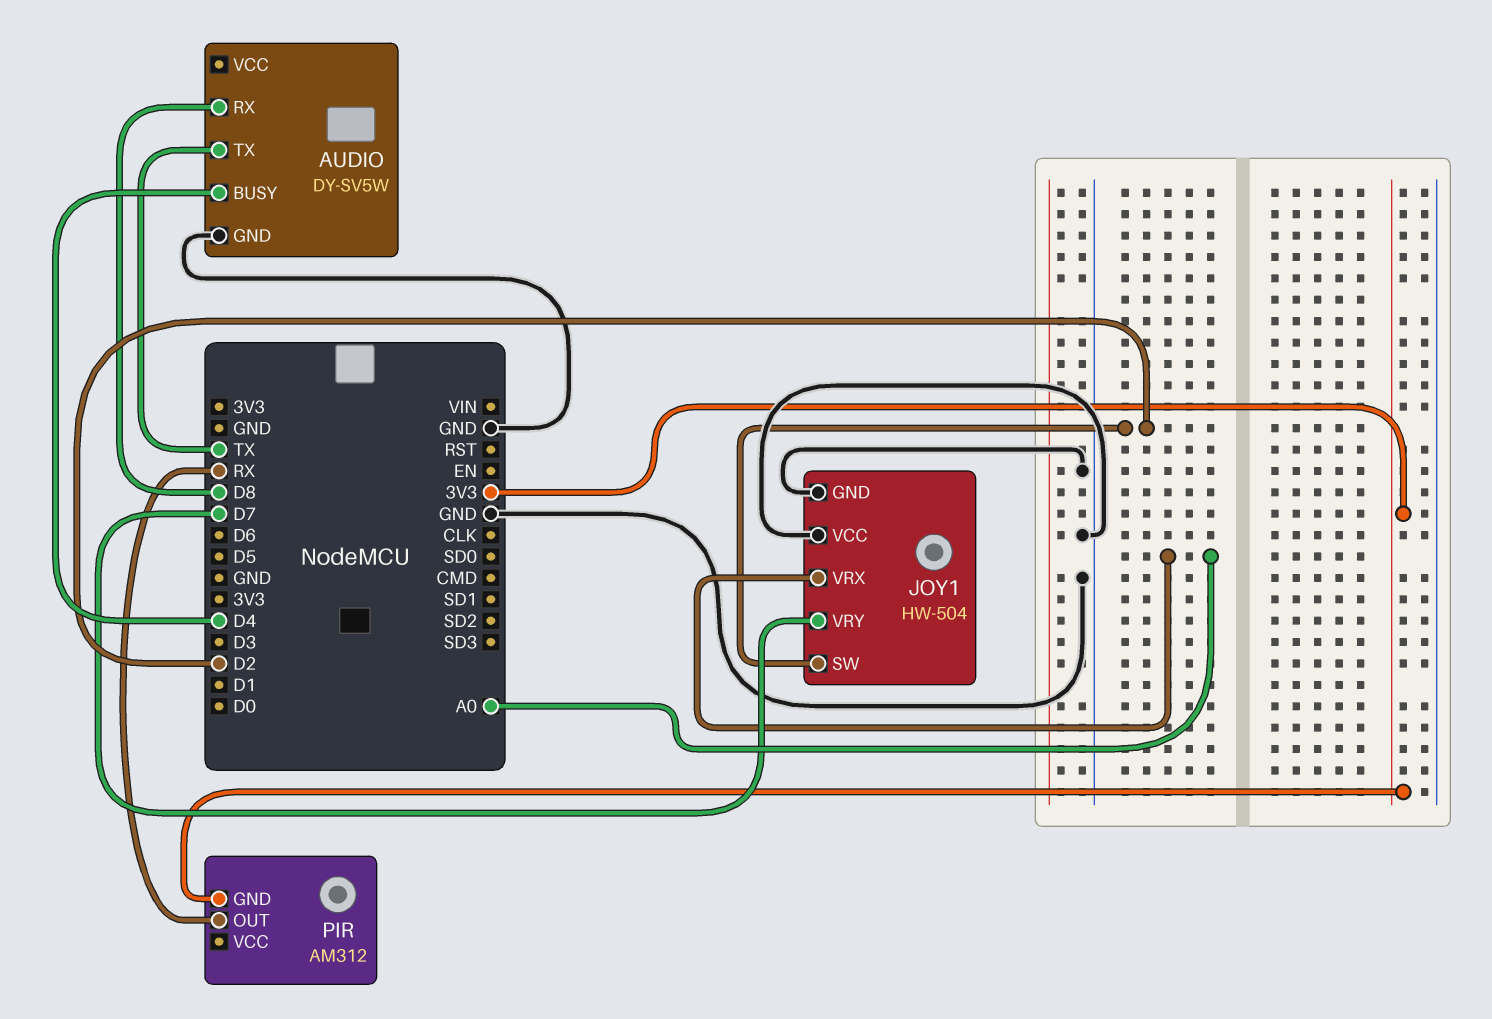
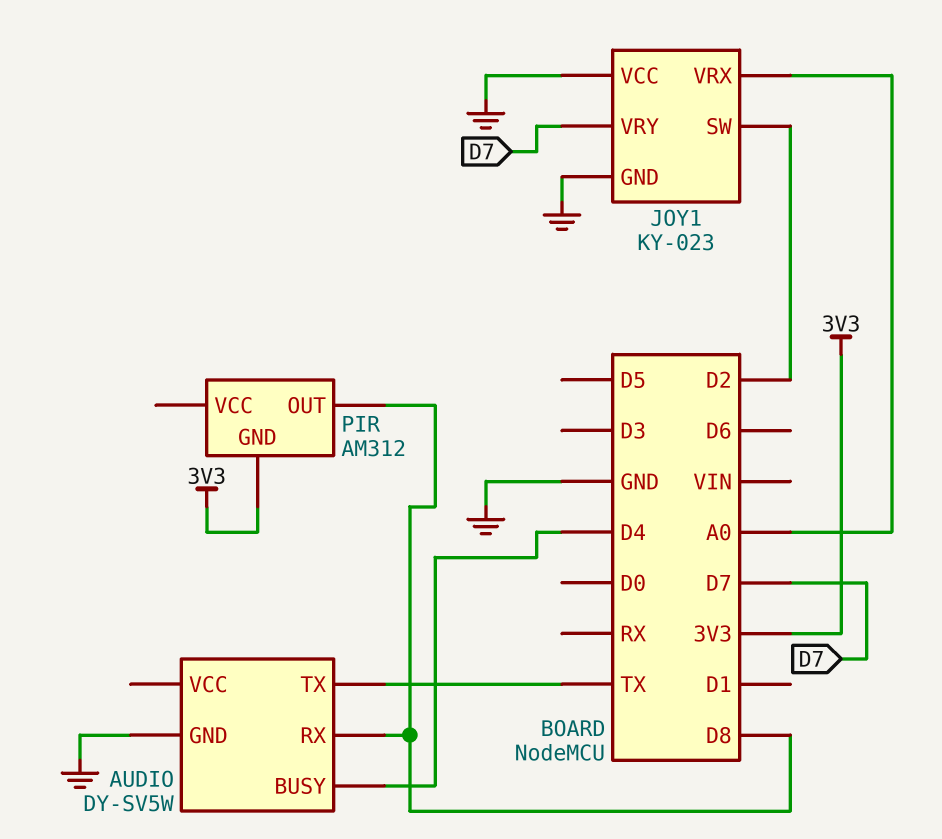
JOY1: HW-504 -> KY-023
PIR pin OUT: RX -> D8

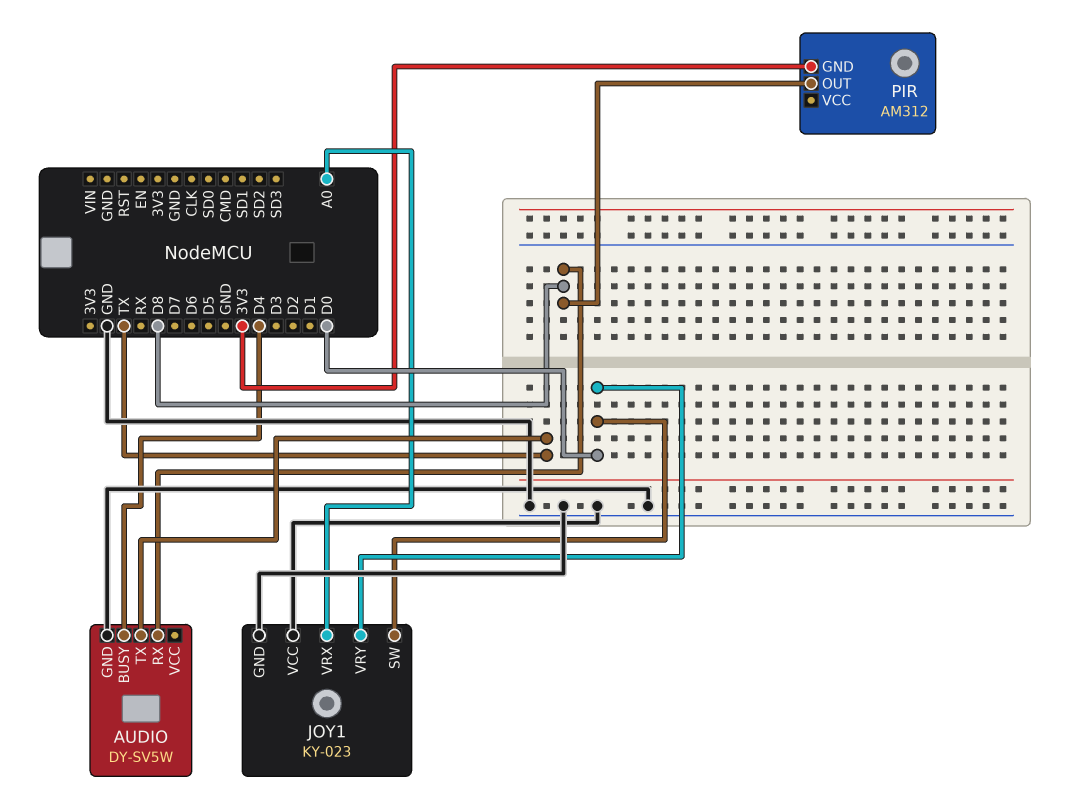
JOY1 pin SW: D2 -> D0
JOY1 pin VRY: D7 -> D0

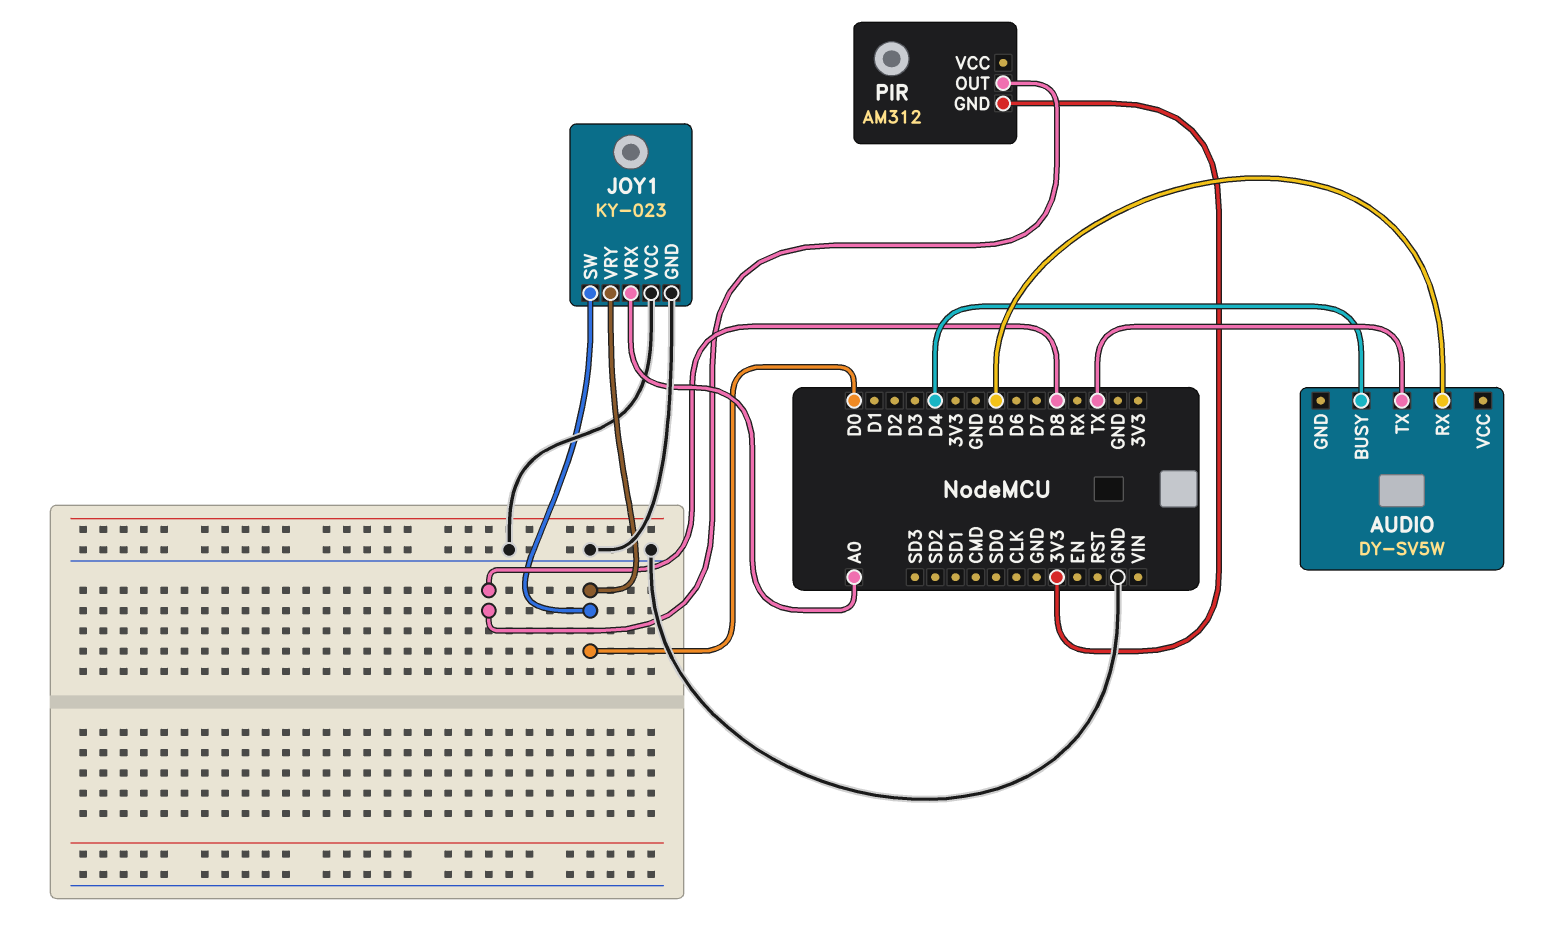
AUDIO pin GND: GND -> none
AUDIO pin RX: D8 -> D5

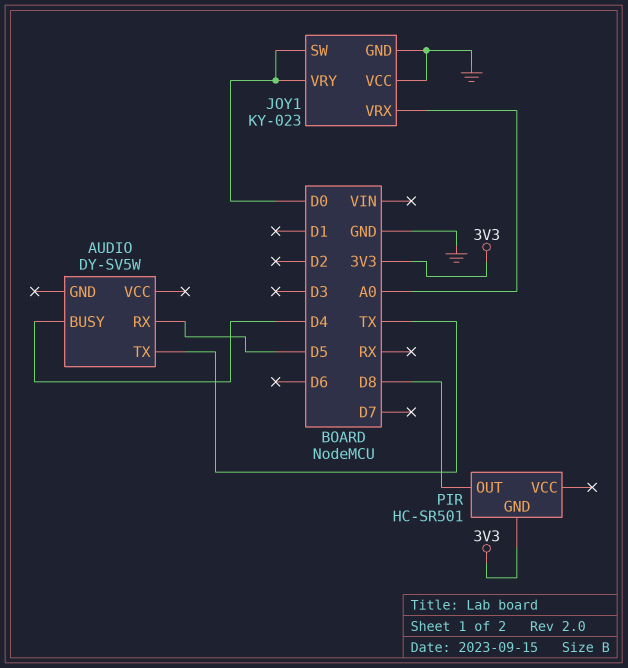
PIR: AM312 -> HC-SR501

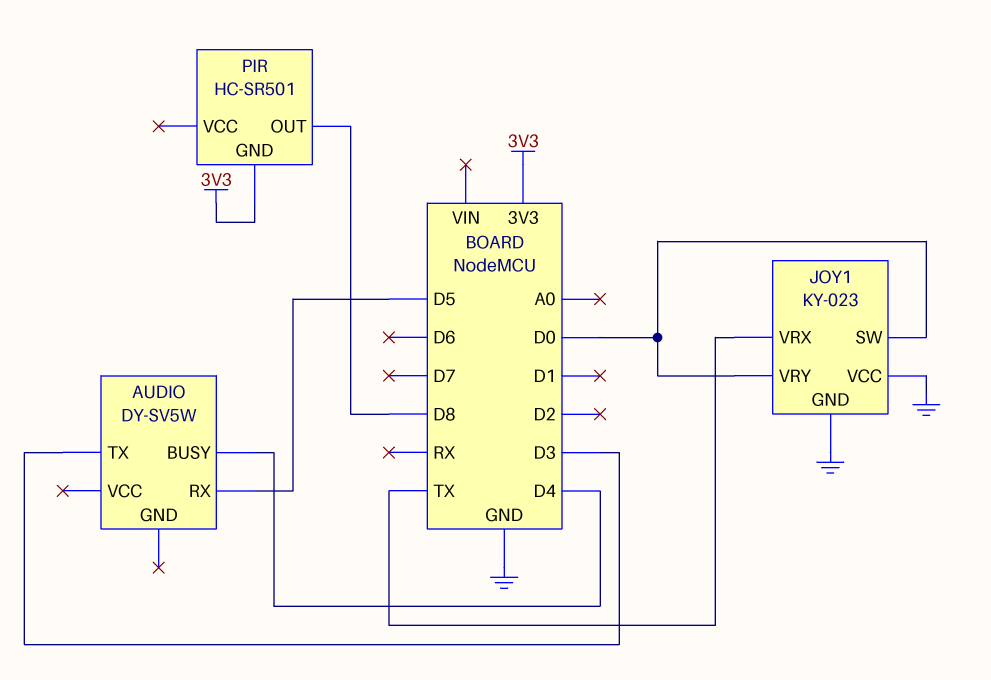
AUDIO pin TX: TX -> D3
JOY1 pin VRX: A0 -> TX

